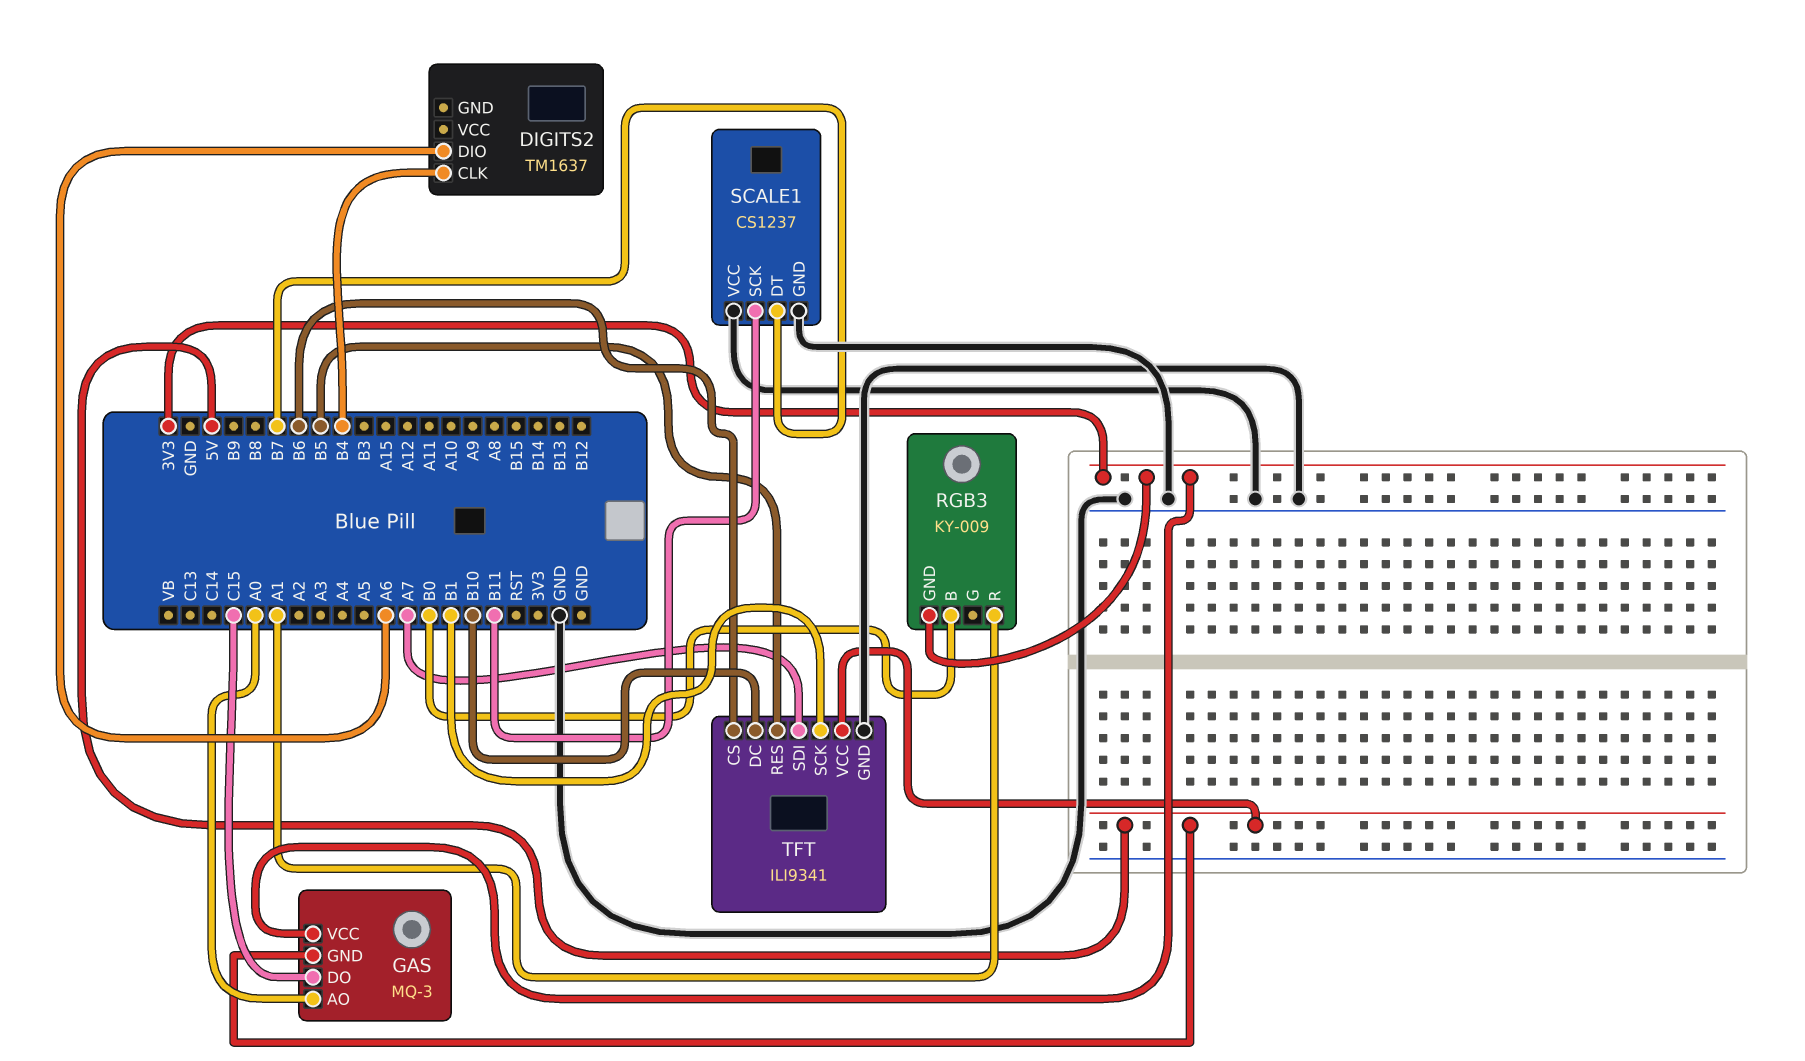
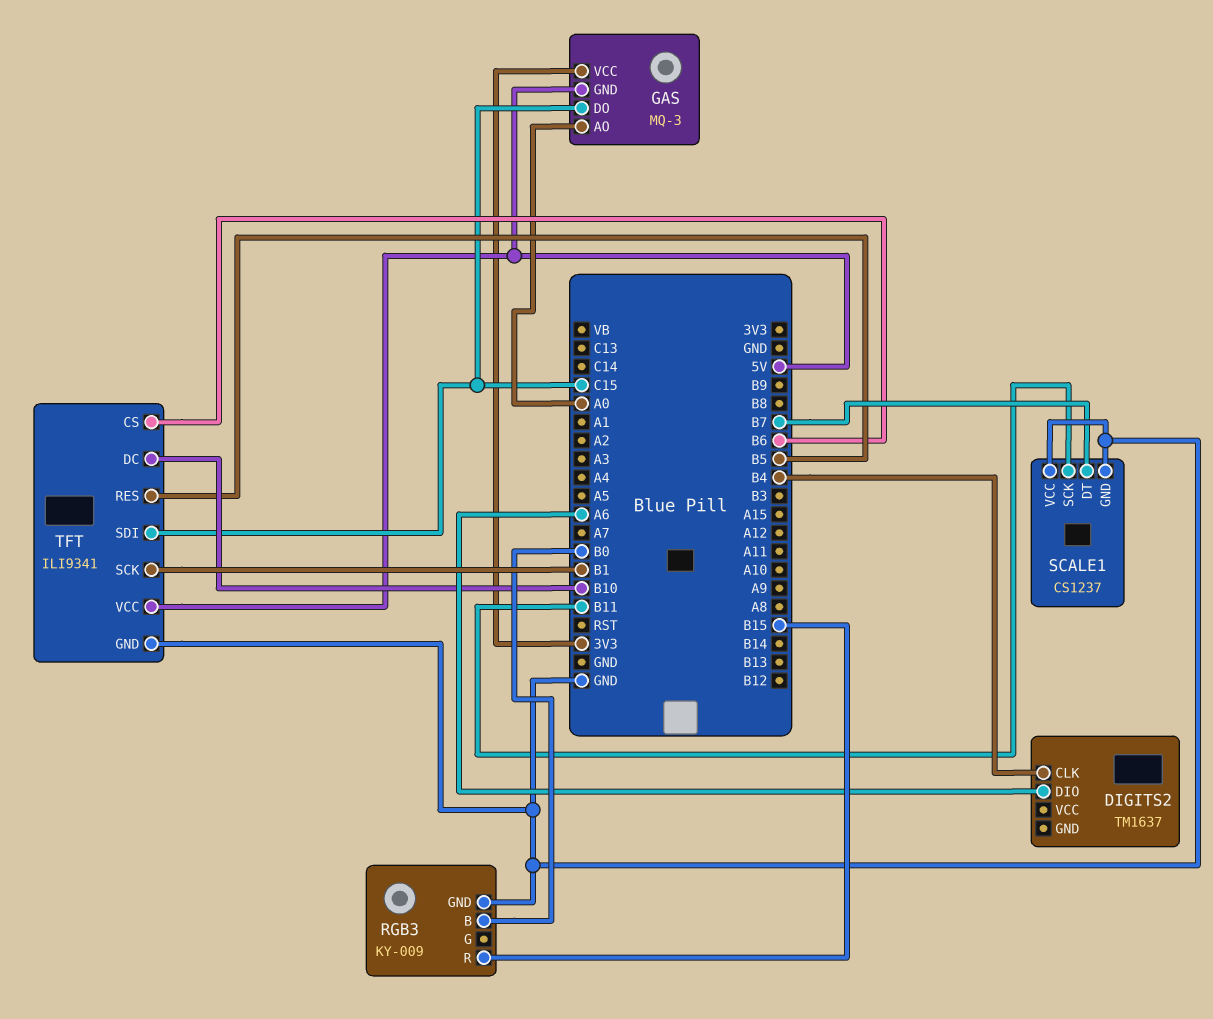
RGB3 pin GND: 3V3 -> GND
RGB3 pin R: A1 -> B15
TFT pin SDI: A7 -> C15

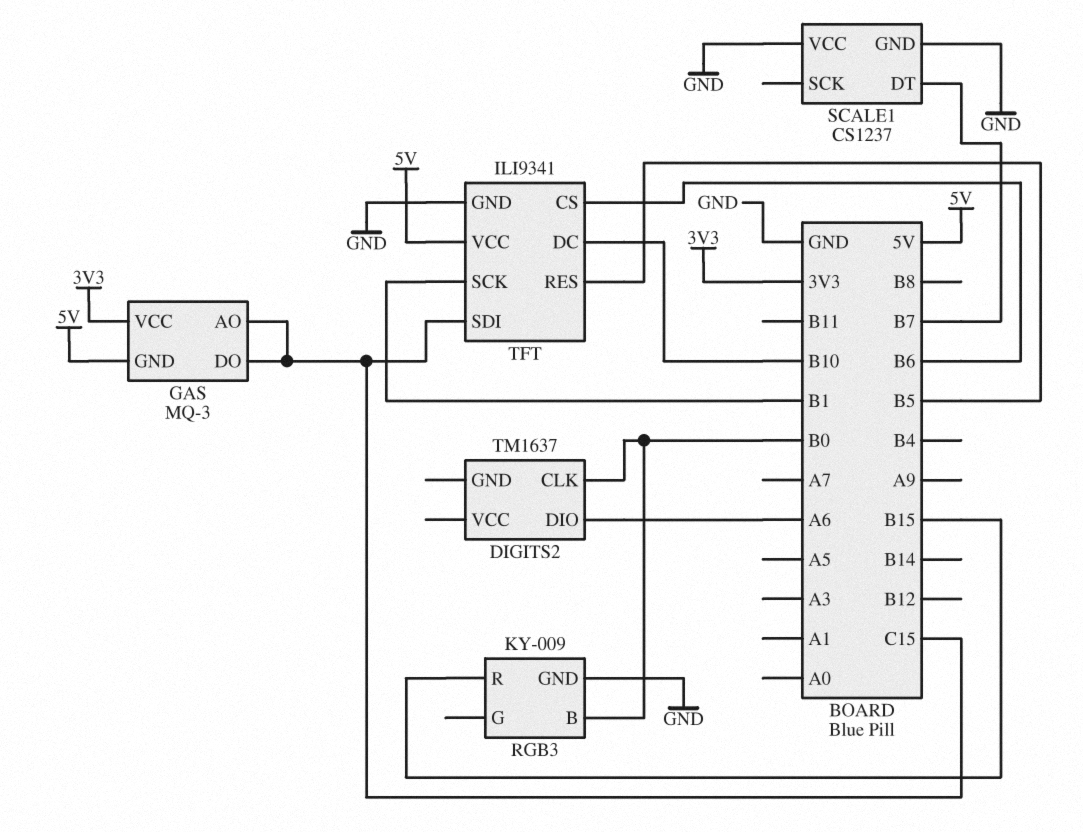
DIGITS2 pin CLK: B4 -> B0
GAS pin AO: A0 -> C15
SCALE1 pin SCK: B11 -> none

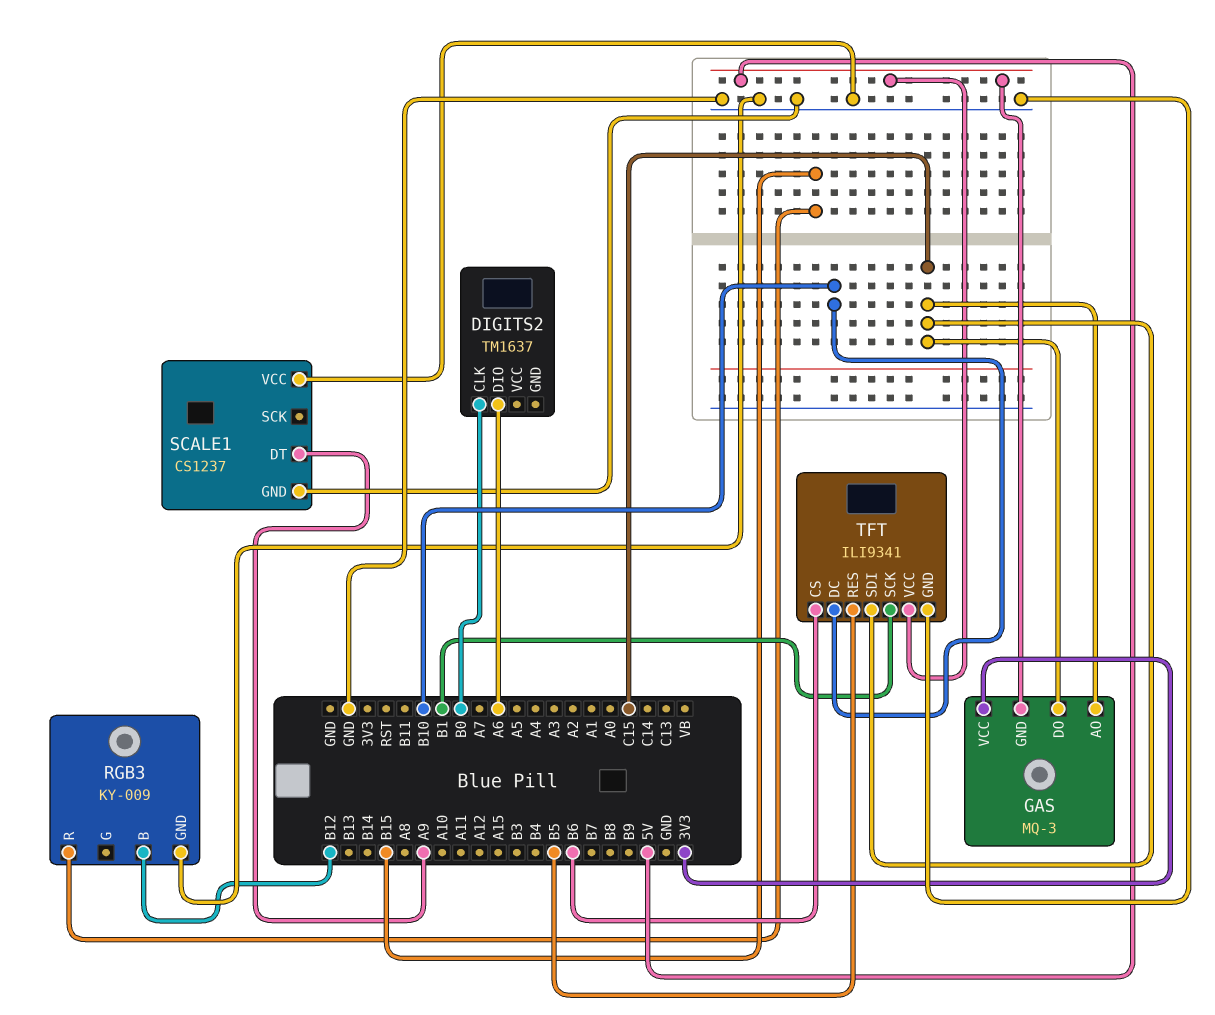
RGB3 pin B: B0 -> B12
SCALE1 pin DT: B7 -> A9

